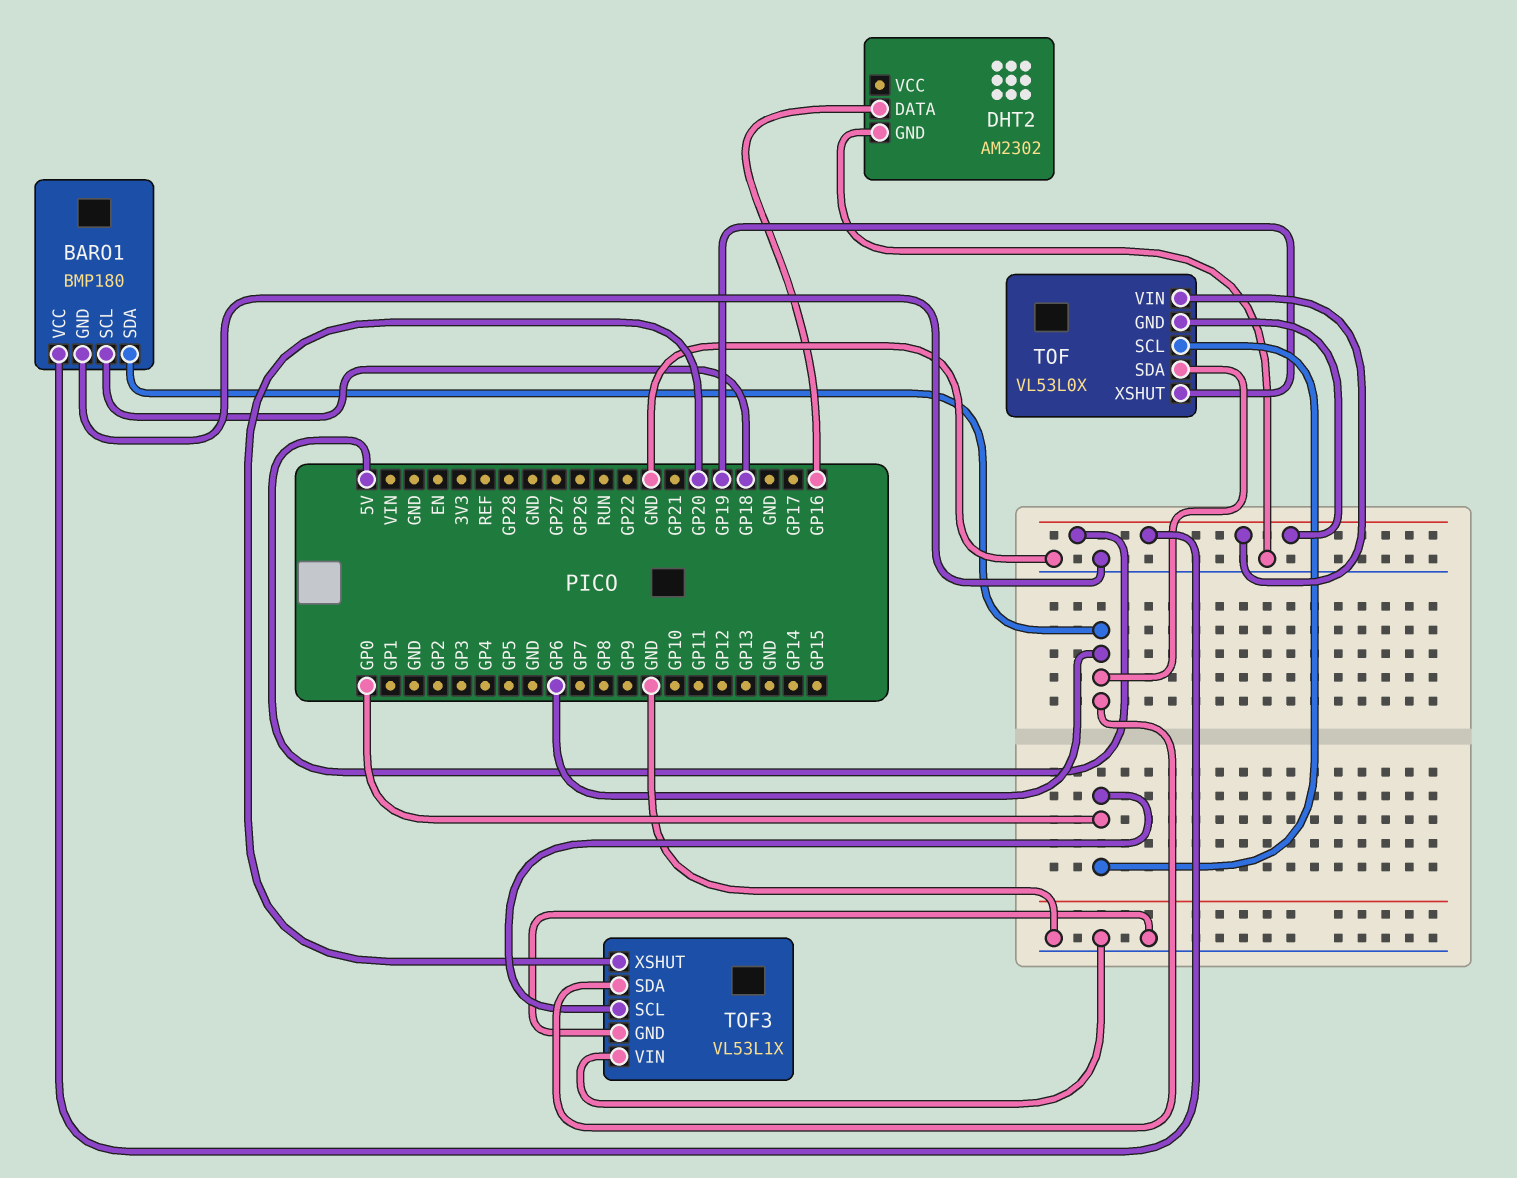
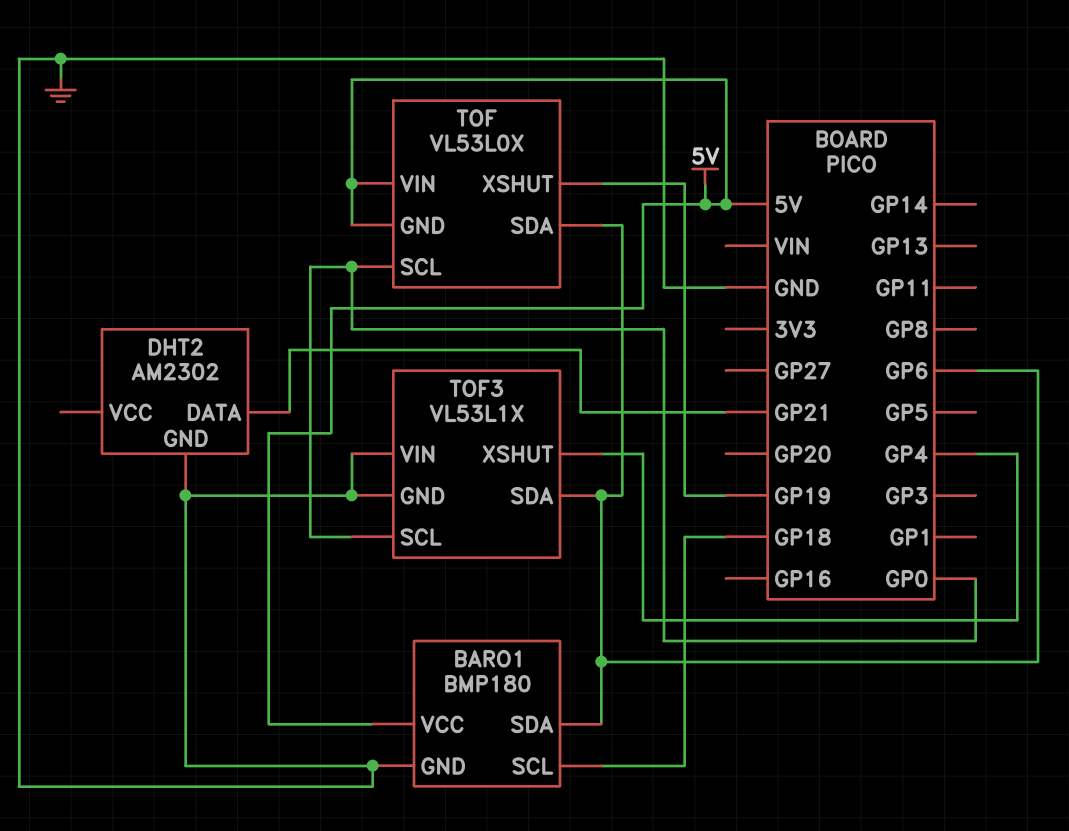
DHT2 pin DATA: GP16 -> GP21
TOF3 pin XSHUT: GP20 -> GP4

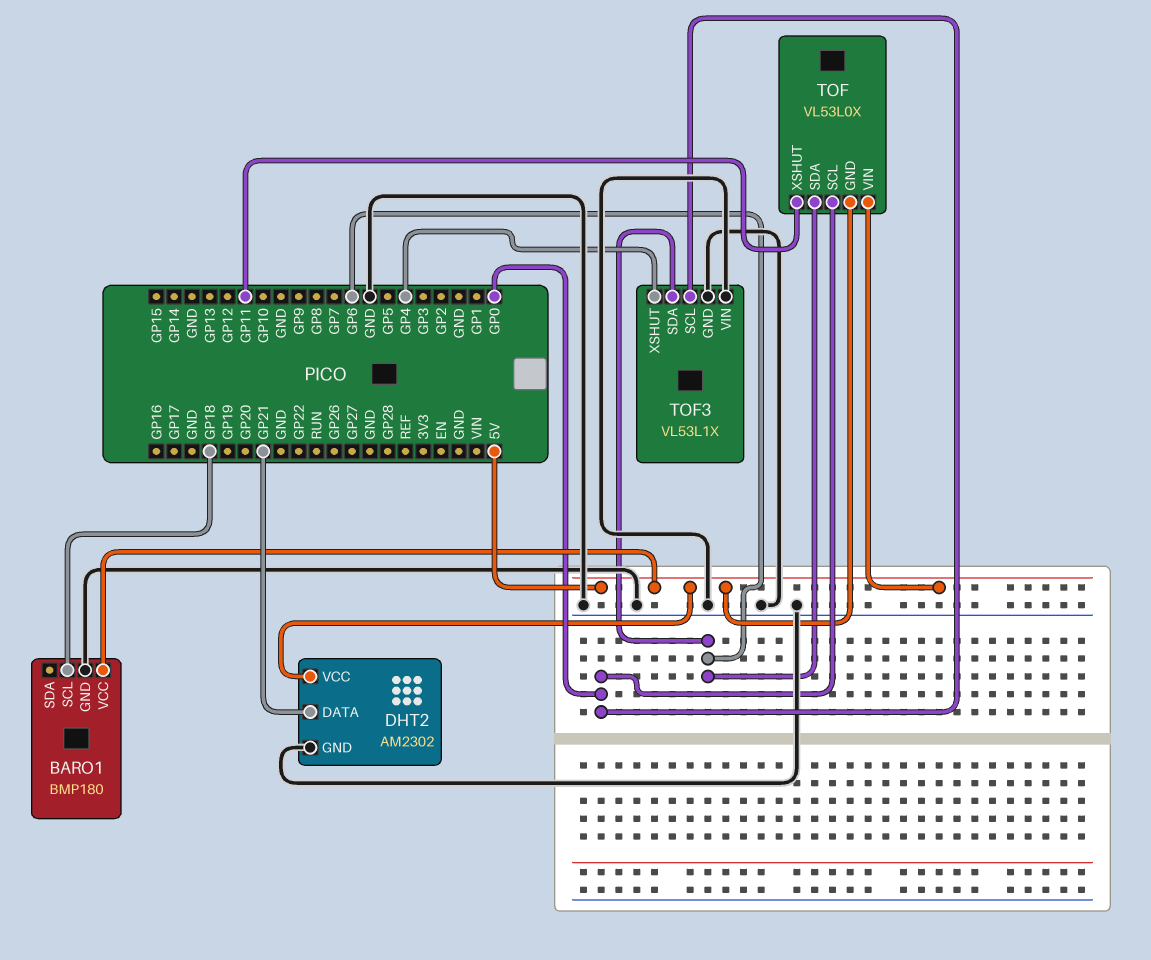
BARO1 pin SDA: GP6 -> none
DHT2 pin VCC: none -> 5V
TOF pin XSHUT: GP19 -> GP11

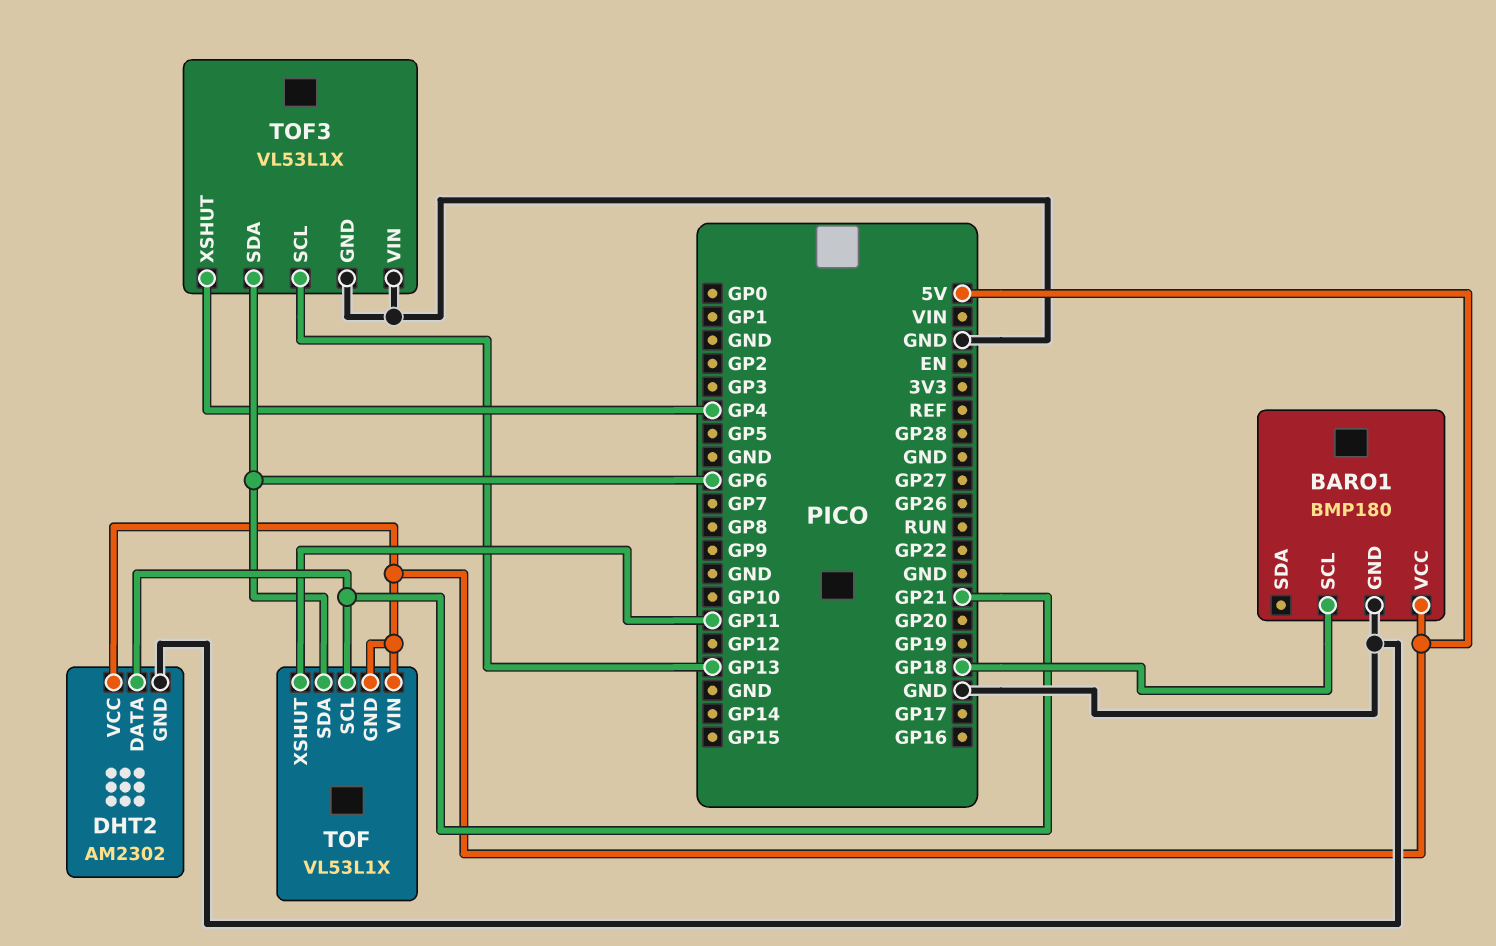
TOF: VL53L0X -> VL53L1X
TOF pin SCL: GP0 -> GP21
TOF3 pin SCL: GP0 -> GP13

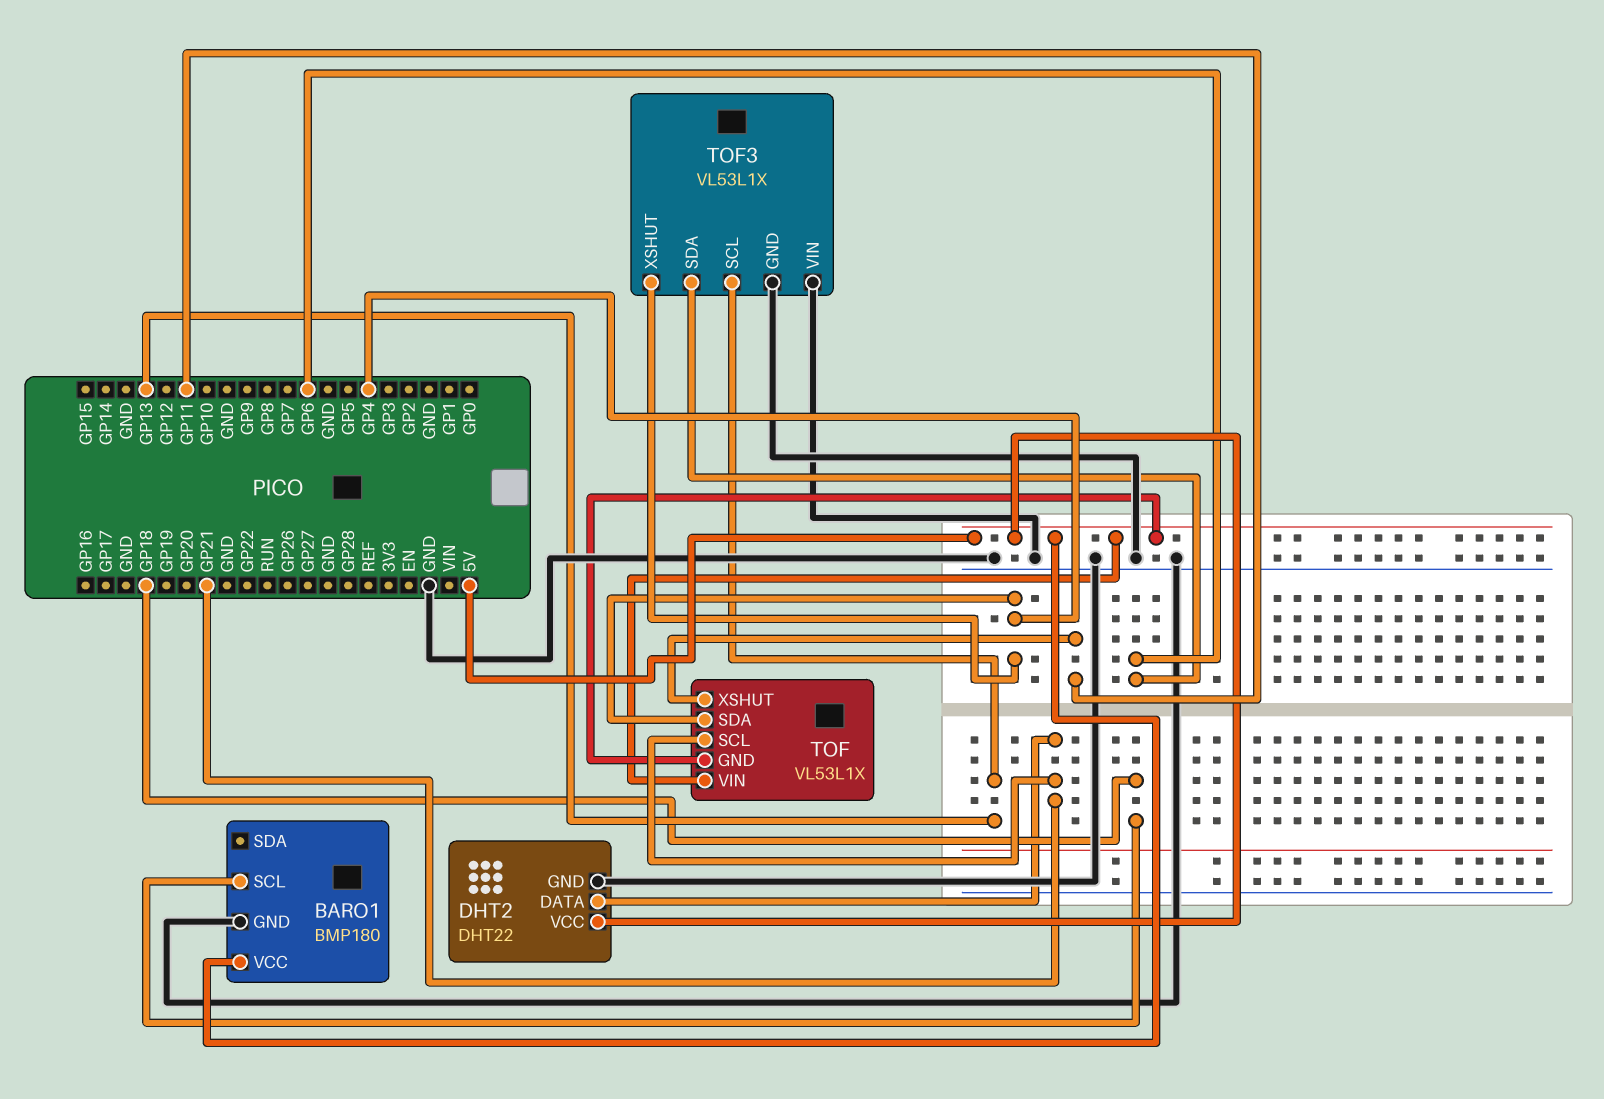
DHT2: AM2302 -> DHT22
TOF pin SDA: GP6 -> GP4

